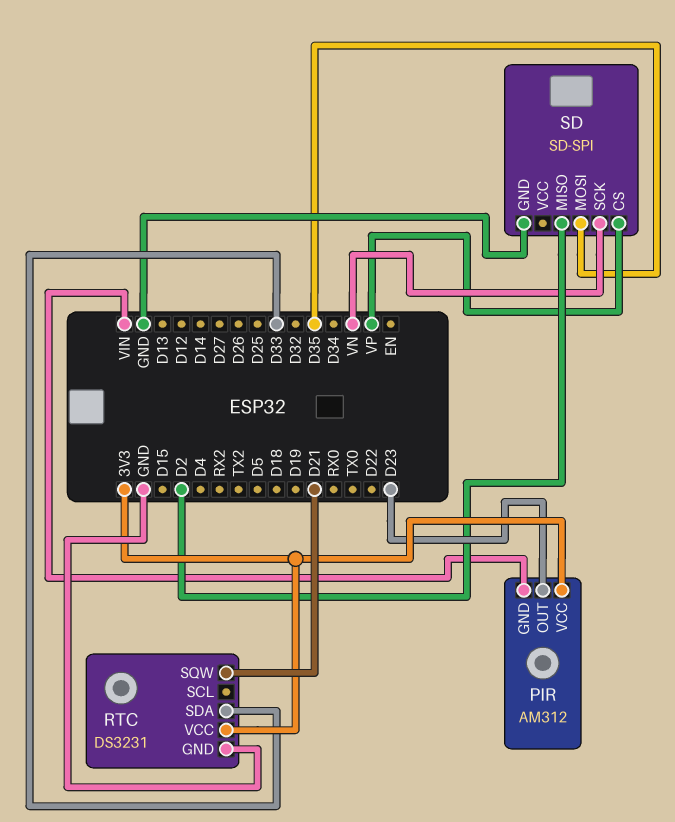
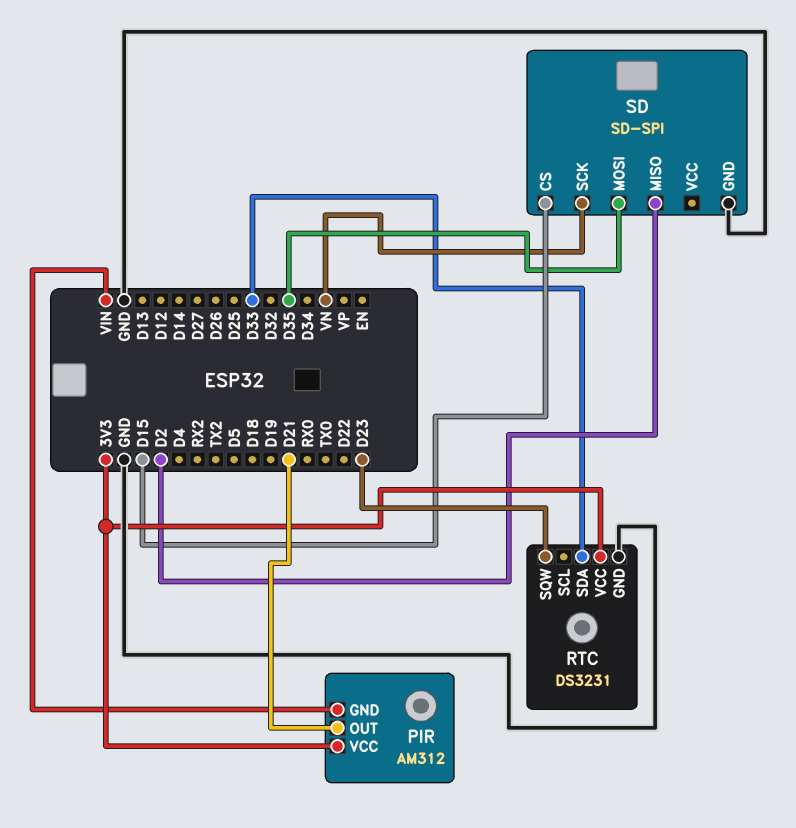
PIR pin OUT: D23 -> D21
RTC pin SQW: D21 -> D23
SD pin CS: VP -> D15

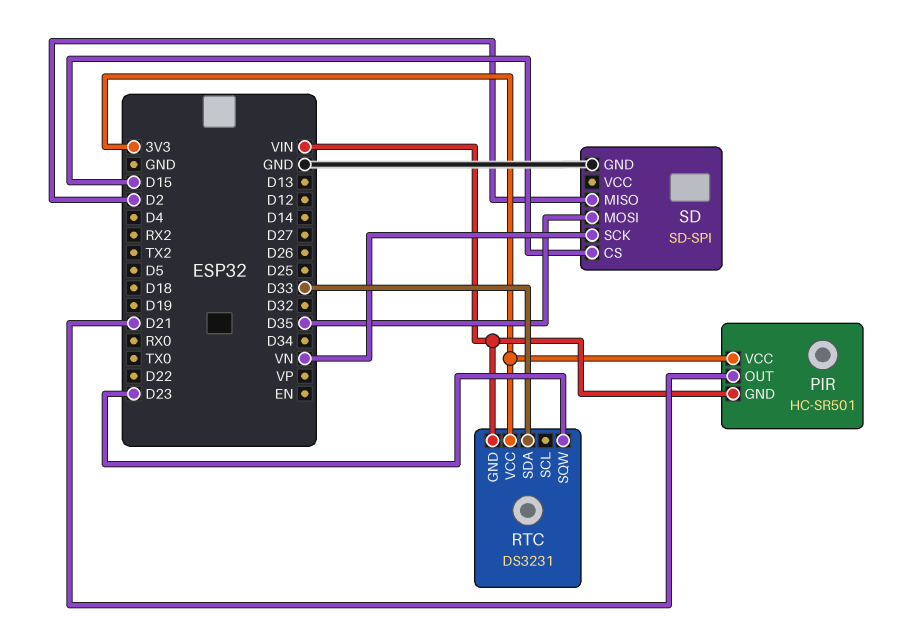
PIR: AM312 -> HC-SR501
RTC pin GND: GND -> VIN

